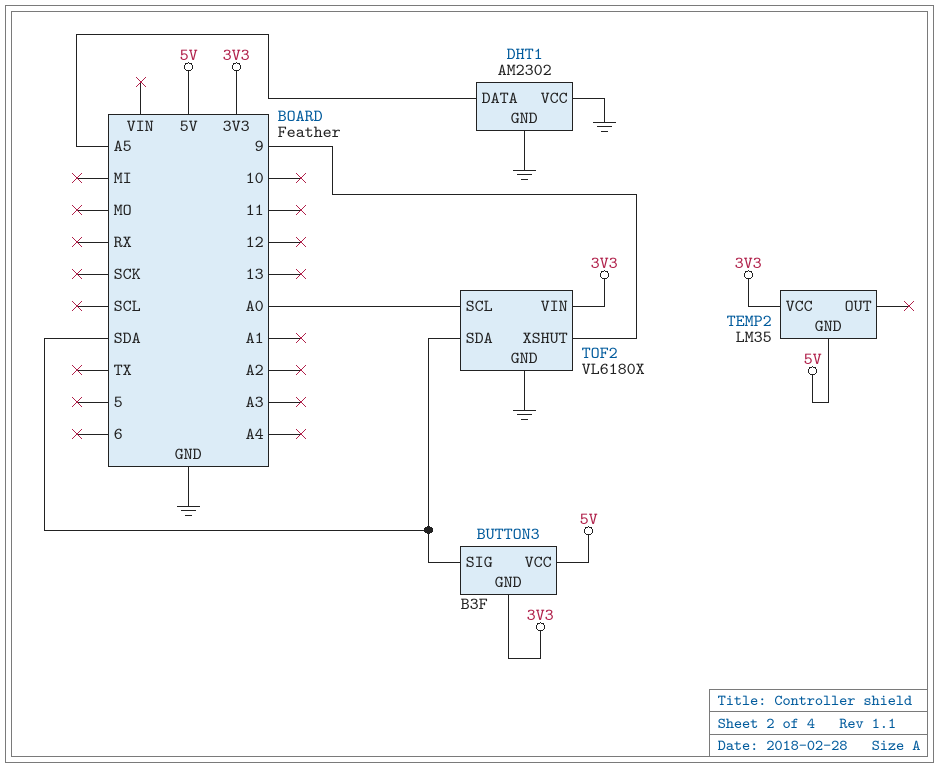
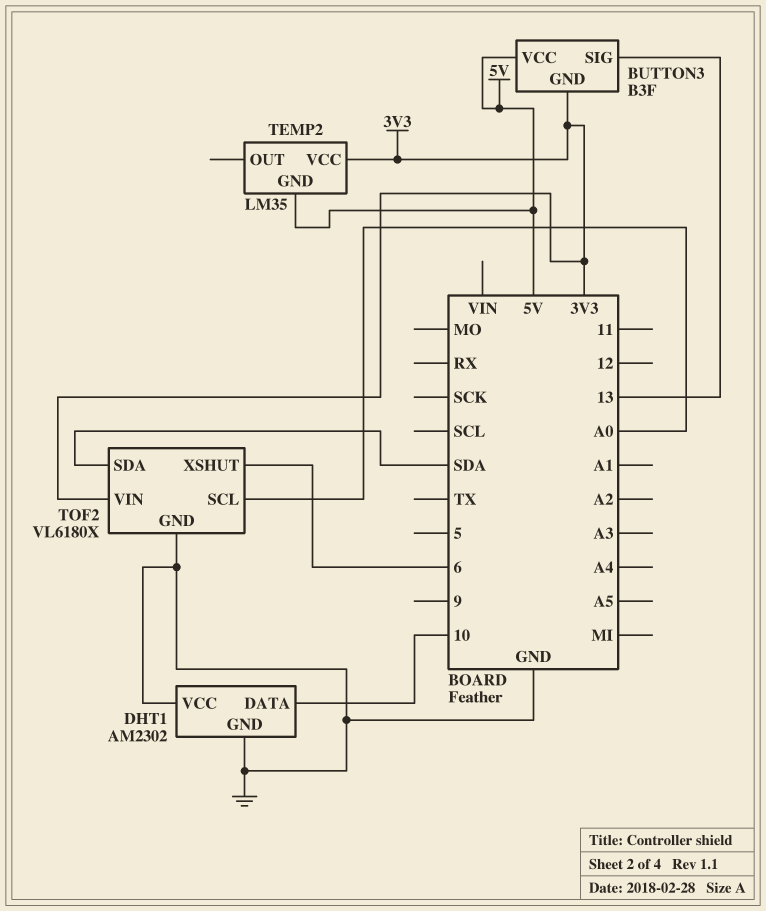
BUTTON3 pin SIG: SDA -> 13
DHT1 pin DATA: A5 -> 10
TOF2 pin XSHUT: 9 -> 6

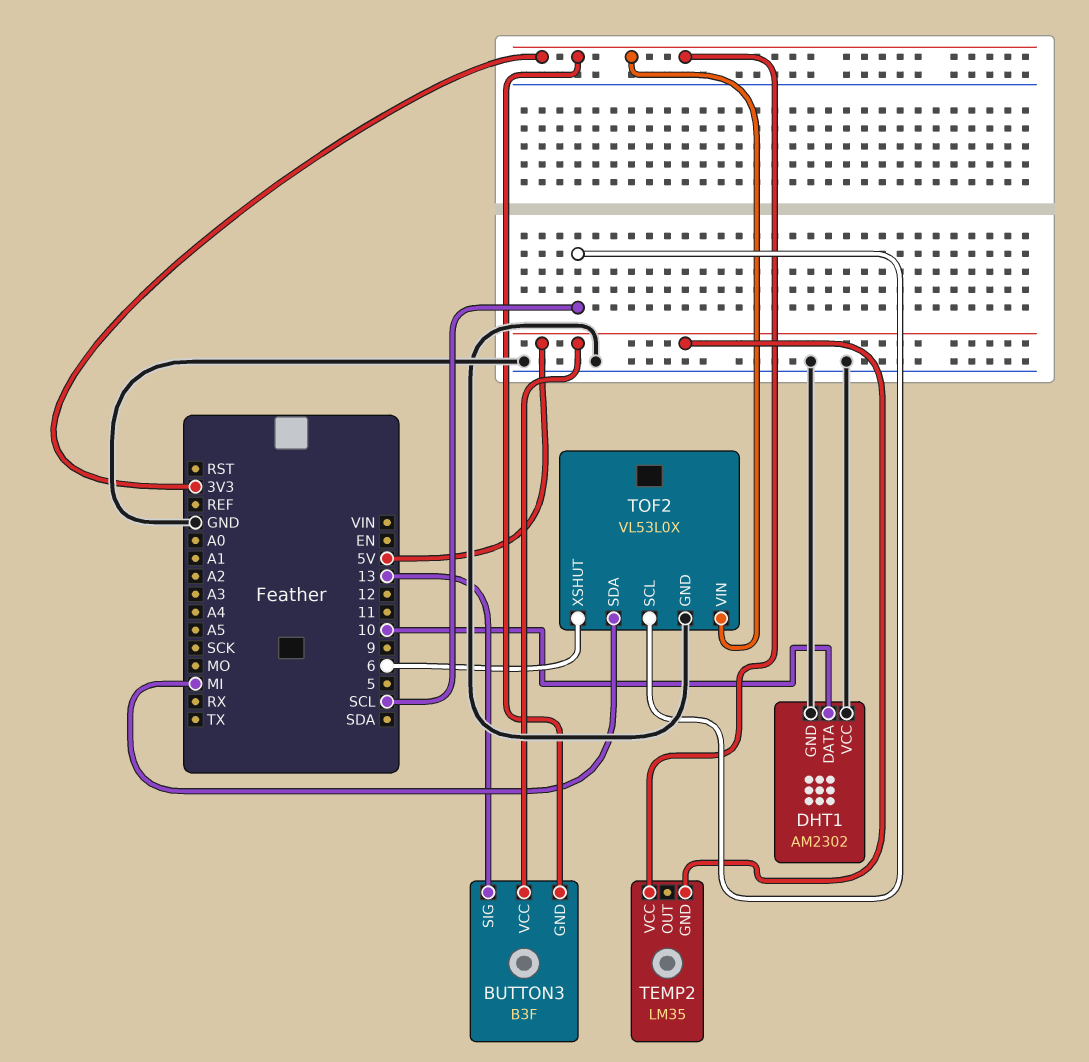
TOF2: VL6180X -> VL53L0X
TOF2 pin SCL: A0 -> SCL
TOF2 pin SDA: SDA -> MI

